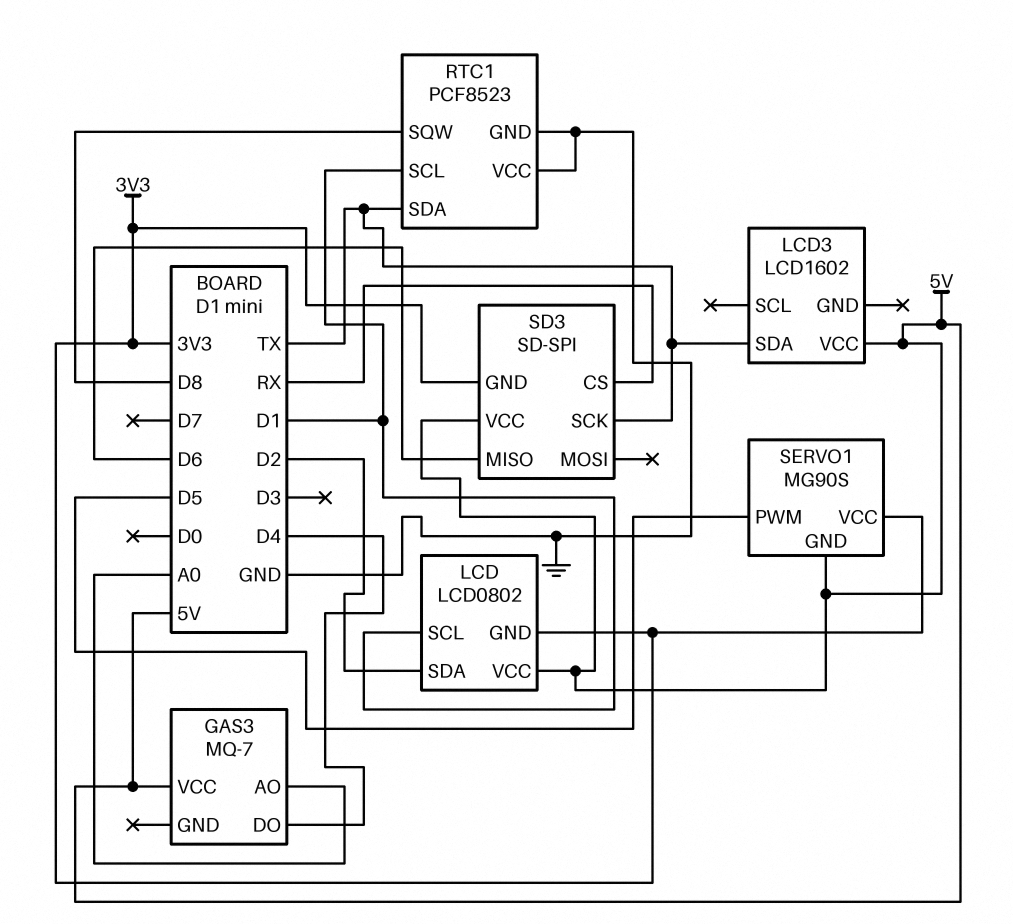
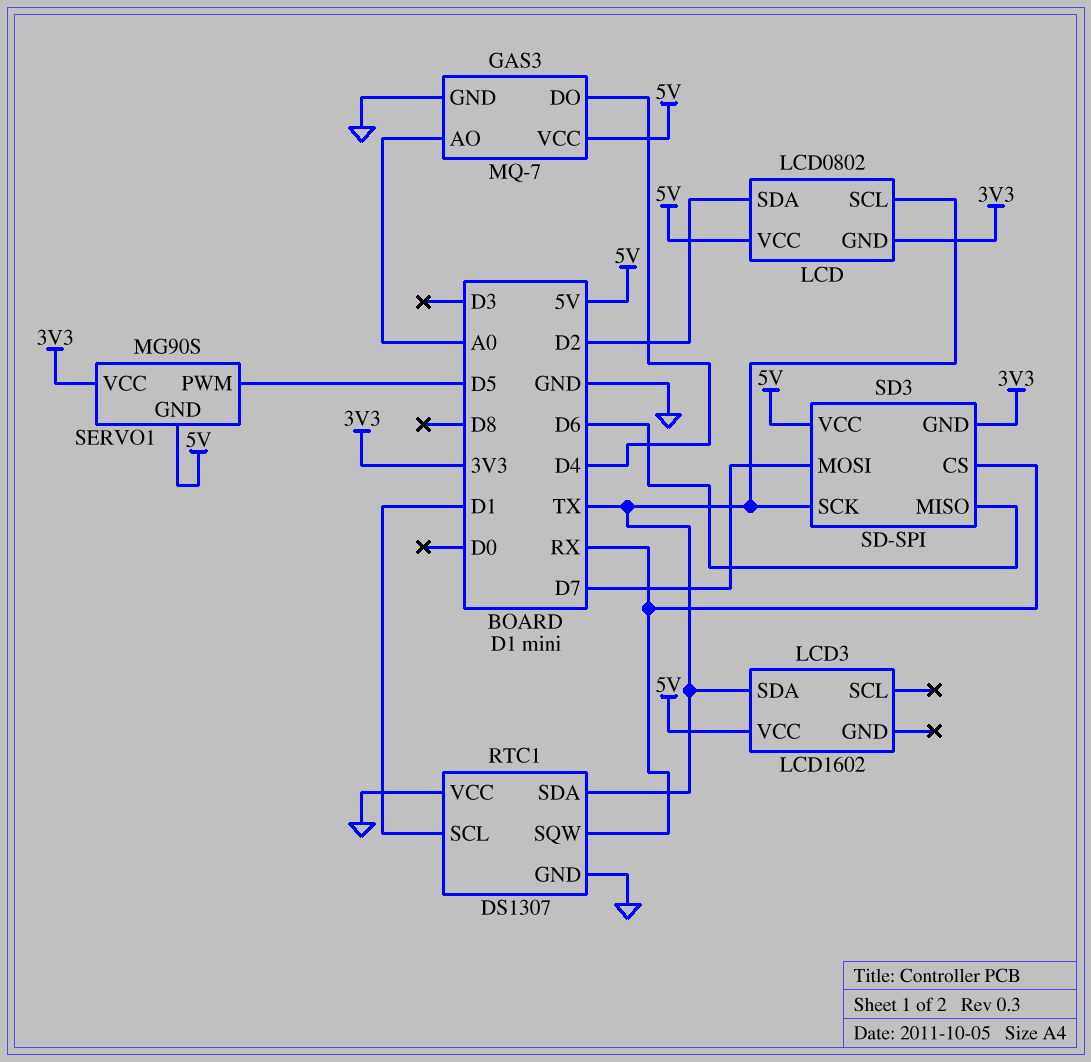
GAS3 pin GND: none -> GND
LCD pin SCL: D1 -> TX
RTC1: PCF8523 -> DS1307
RTC1 pin SQW: D8 -> RX
SD3 pin MOSI: none -> D7

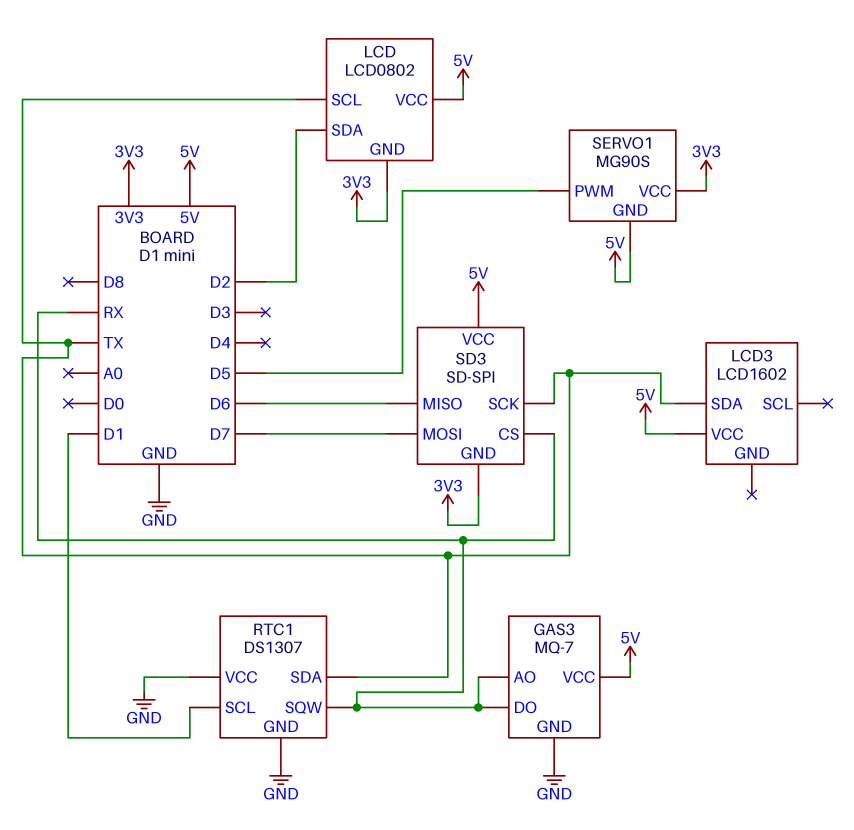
GAS3 pin AO: A0 -> RX
GAS3 pin DO: D4 -> RX

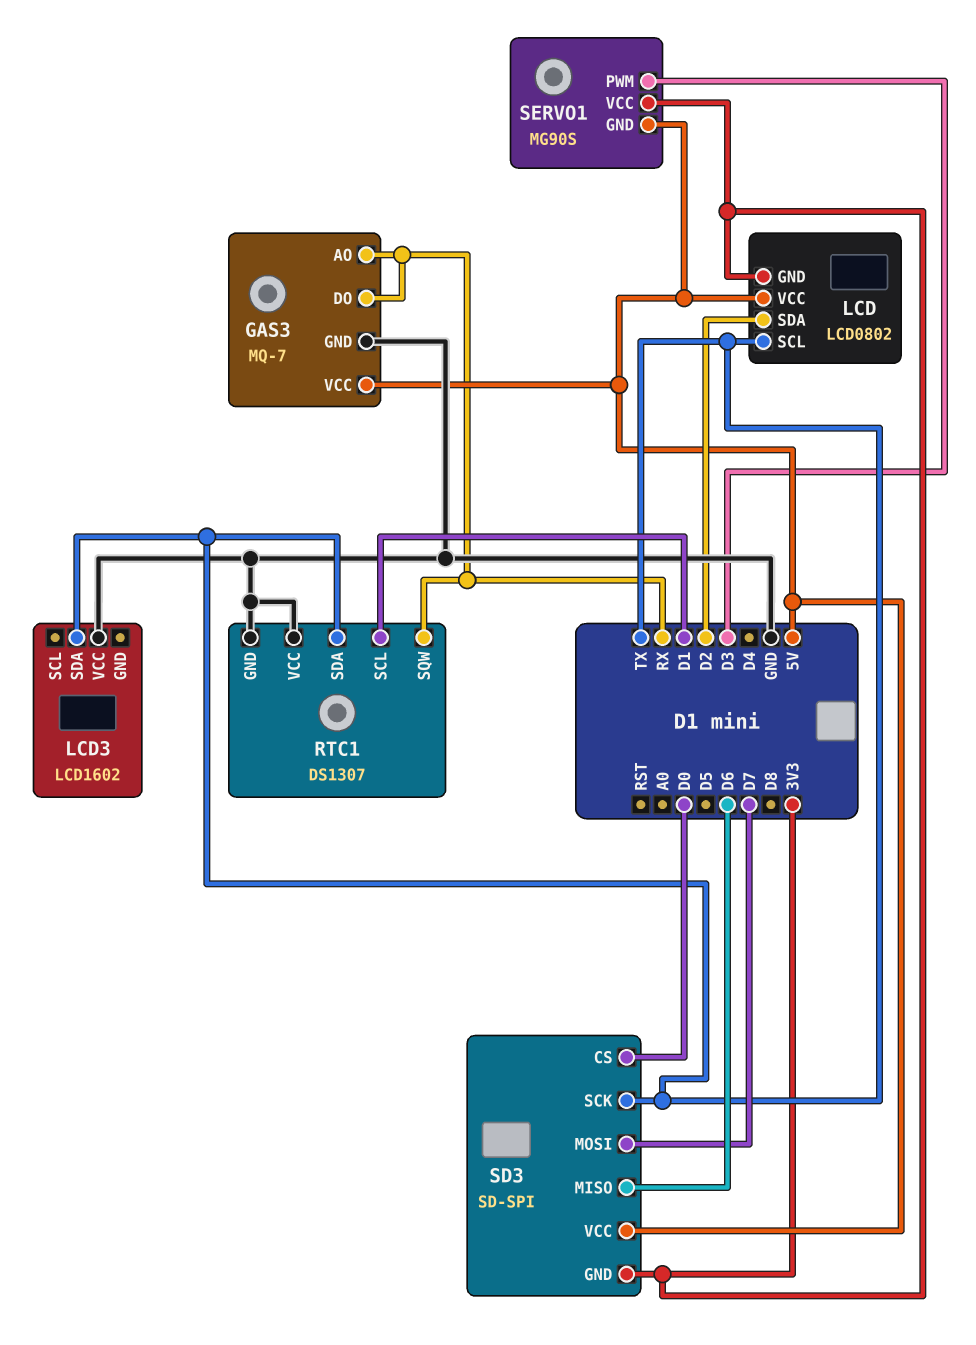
LCD3 pin VCC: 5V -> GND
SD3 pin CS: RX -> D0
SERVO1 pin PWM: D5 -> D3

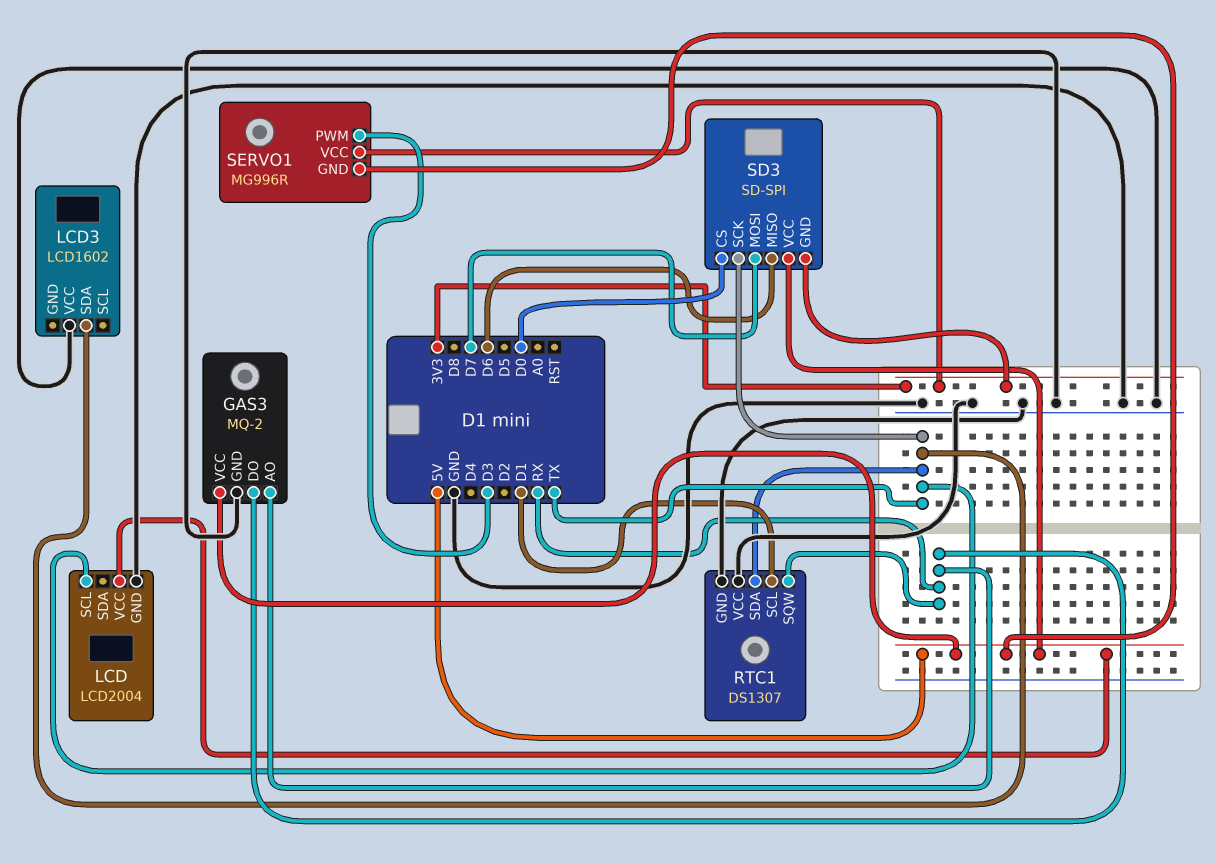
GAS3: MQ-7 -> MQ-2
LCD: LCD0802 -> LCD2004
LCD pin GND: 3V3 -> GND
LCD pin SDA: D2 -> none
SERVO1: MG90S -> MG996R

